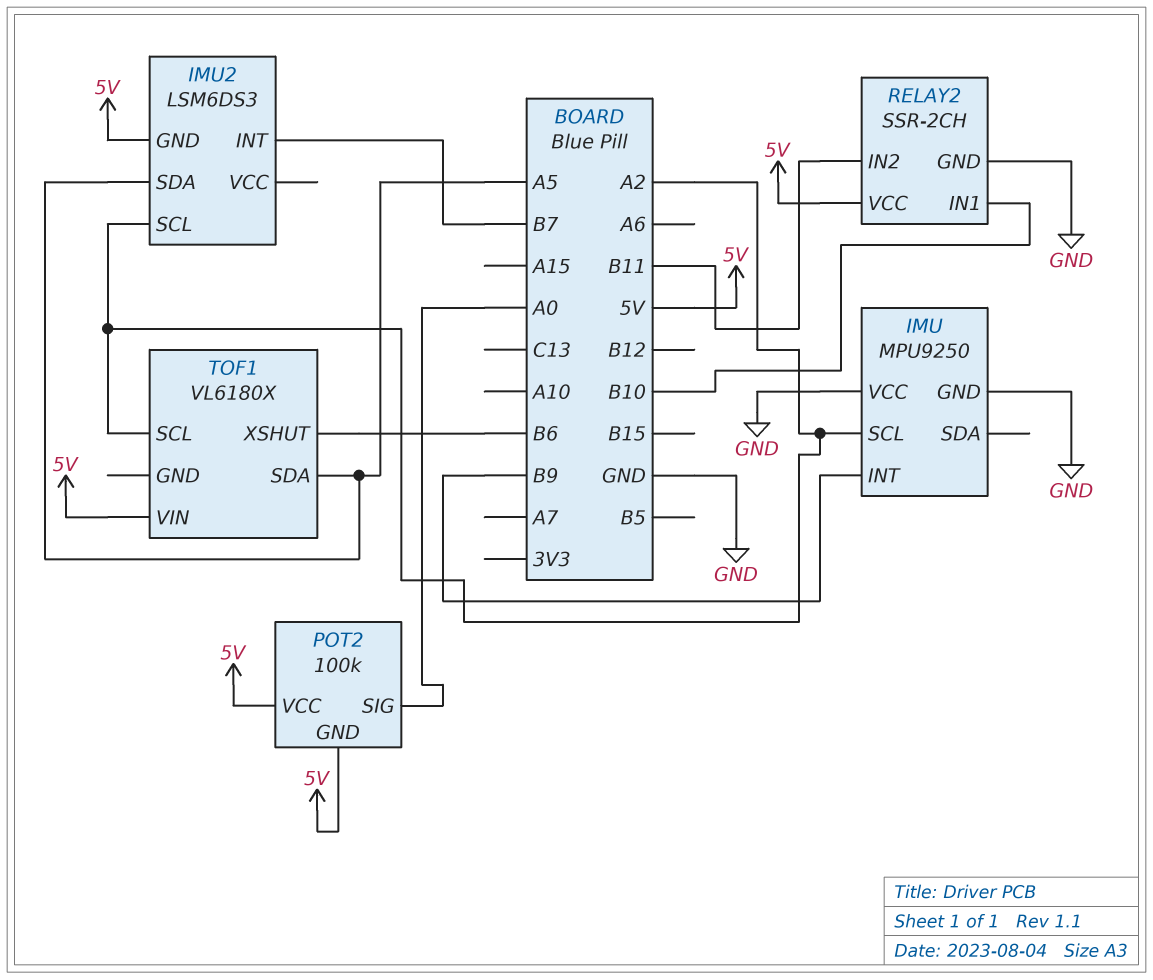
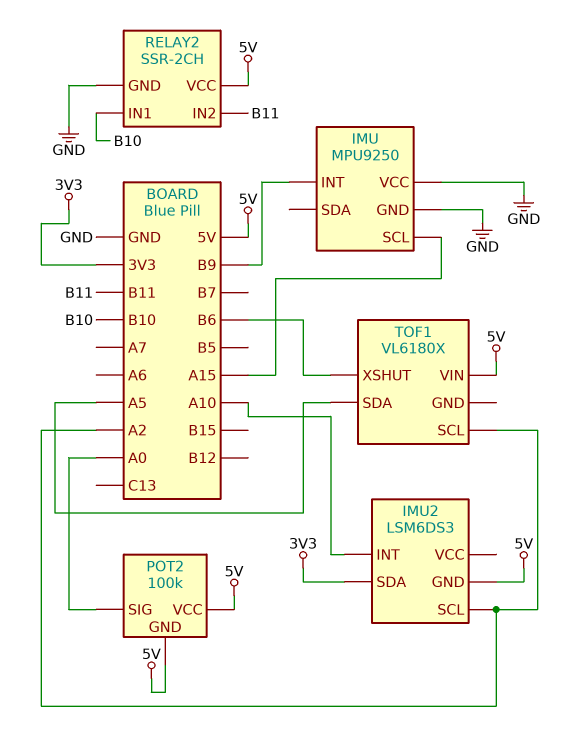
IMU pin SCL: A2 -> A15
IMU2 pin INT: B7 -> A10
IMU2 pin SDA: A5 -> 3V3

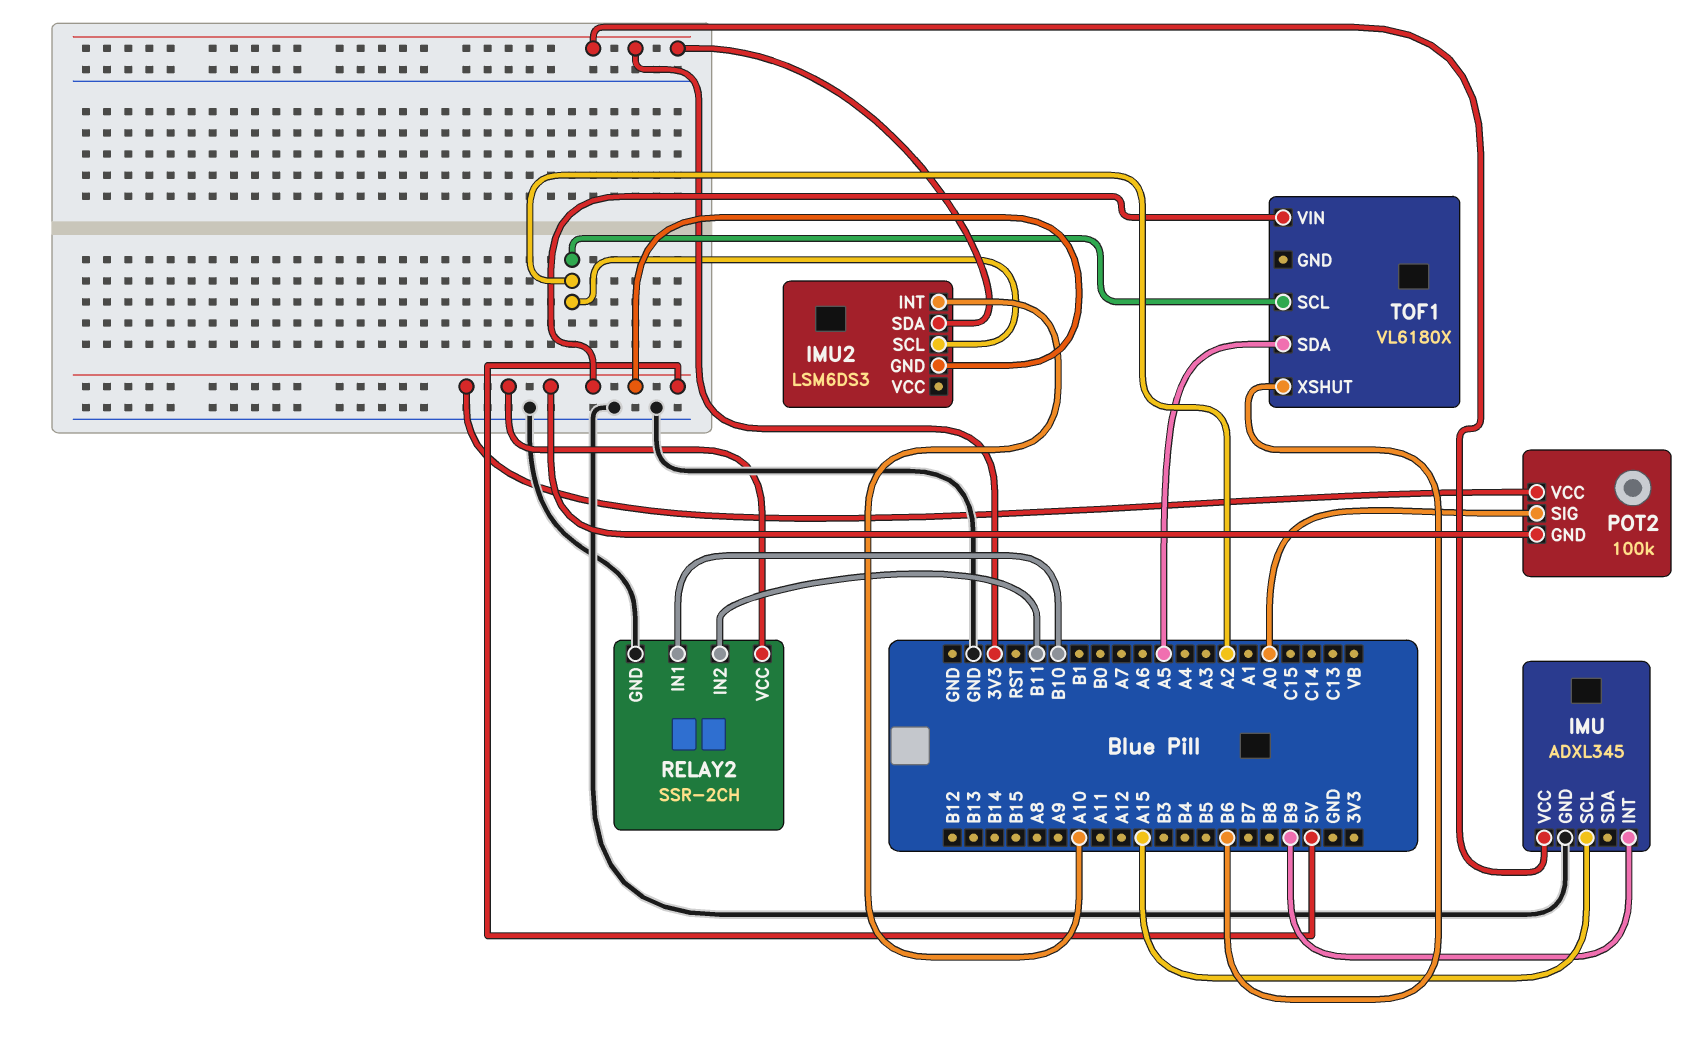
IMU: MPU9250 -> ADXL345
IMU pin VCC: GND -> 3V3

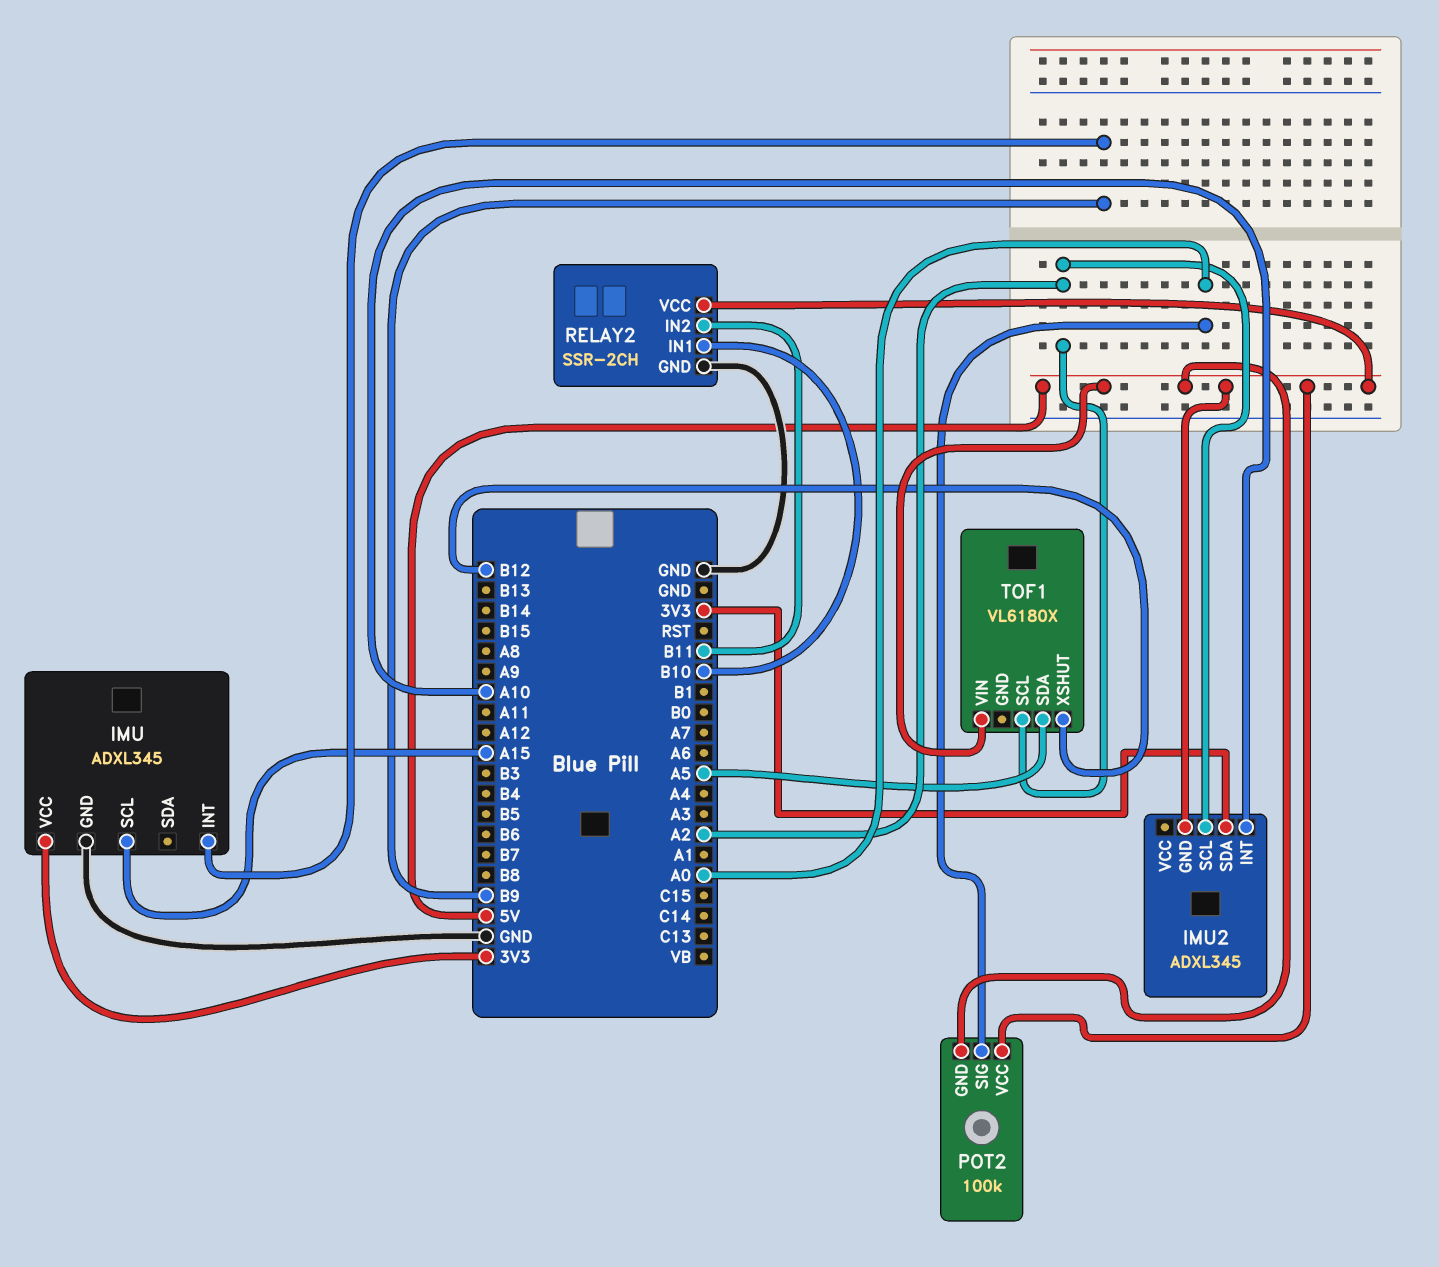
IMU2: LSM6DS3 -> ADXL345
TOF1 pin XSHUT: B6 -> B12

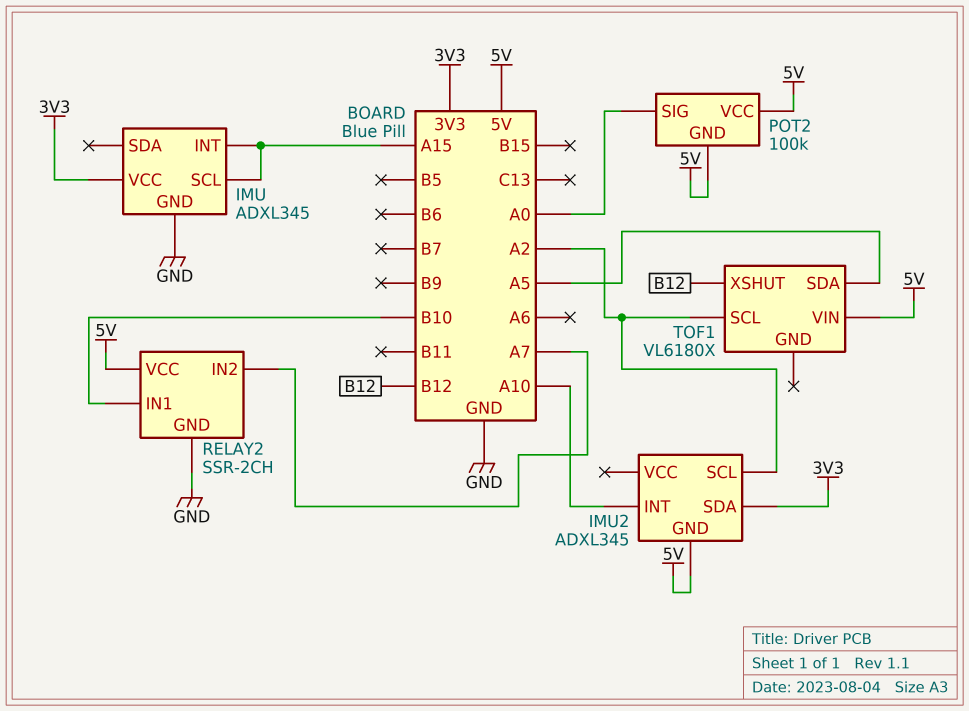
IMU pin INT: B9 -> A15
RELAY2 pin IN2: B11 -> A7

